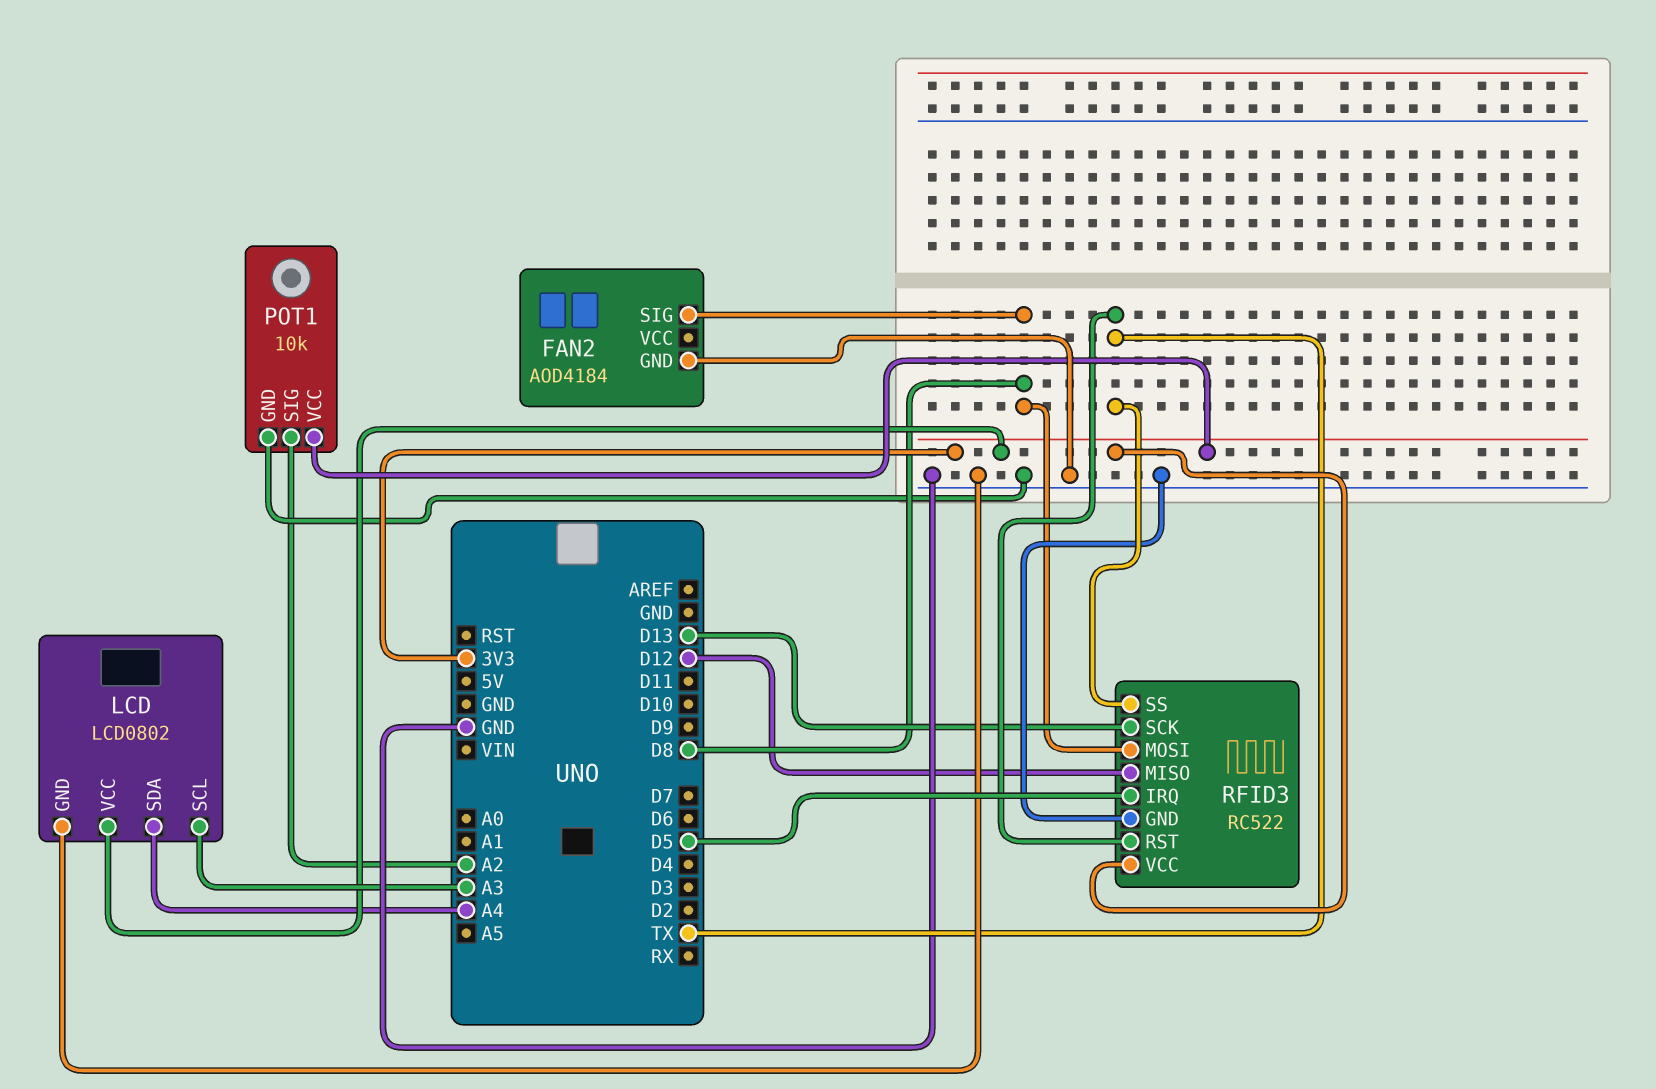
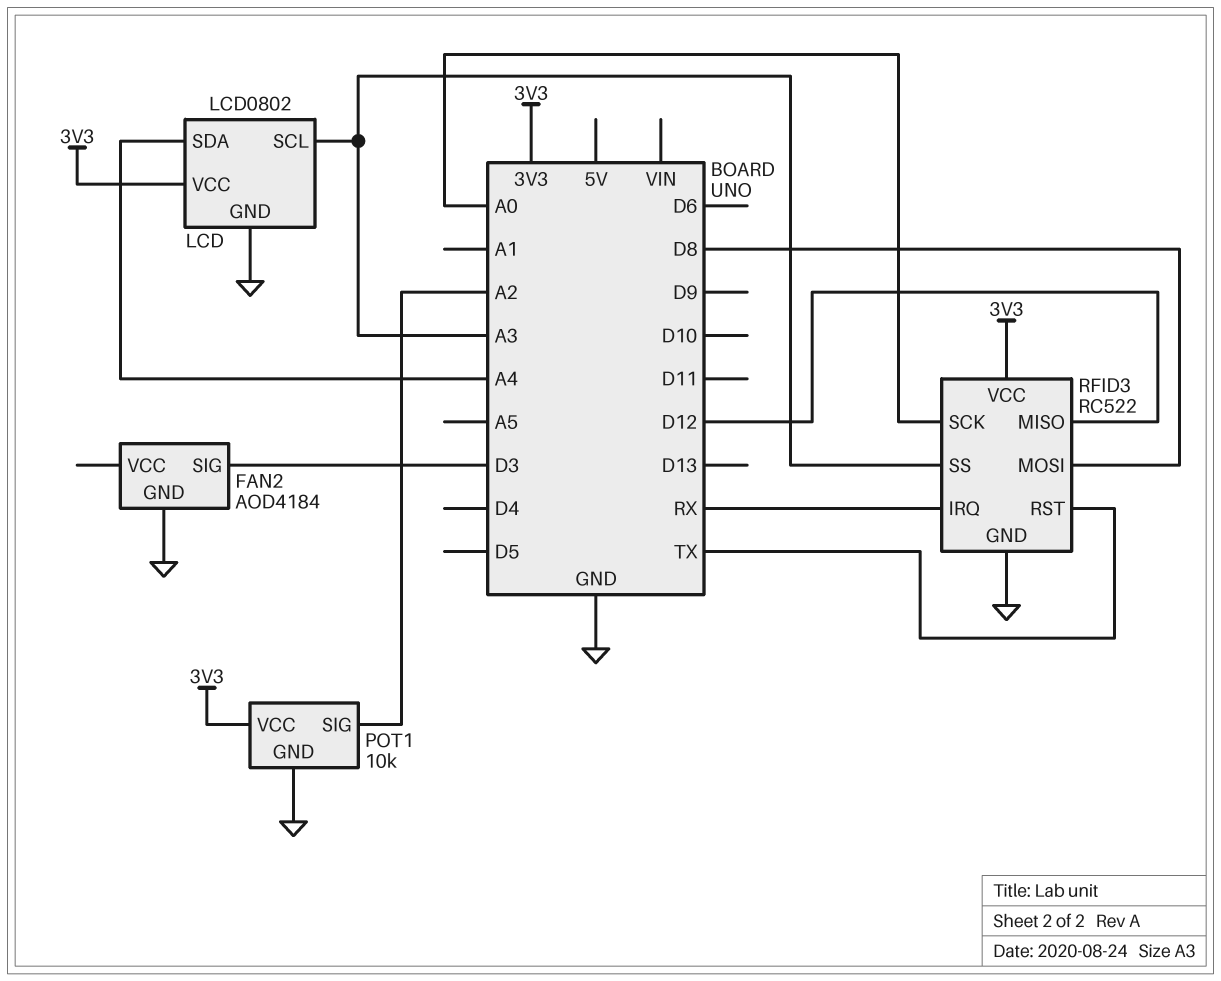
FAN2 pin SIG: D8 -> D3
RFID3 pin IRQ: D5 -> RX
RFID3 pin SCK: D13 -> A0
RFID3 pin SS: TX -> A3

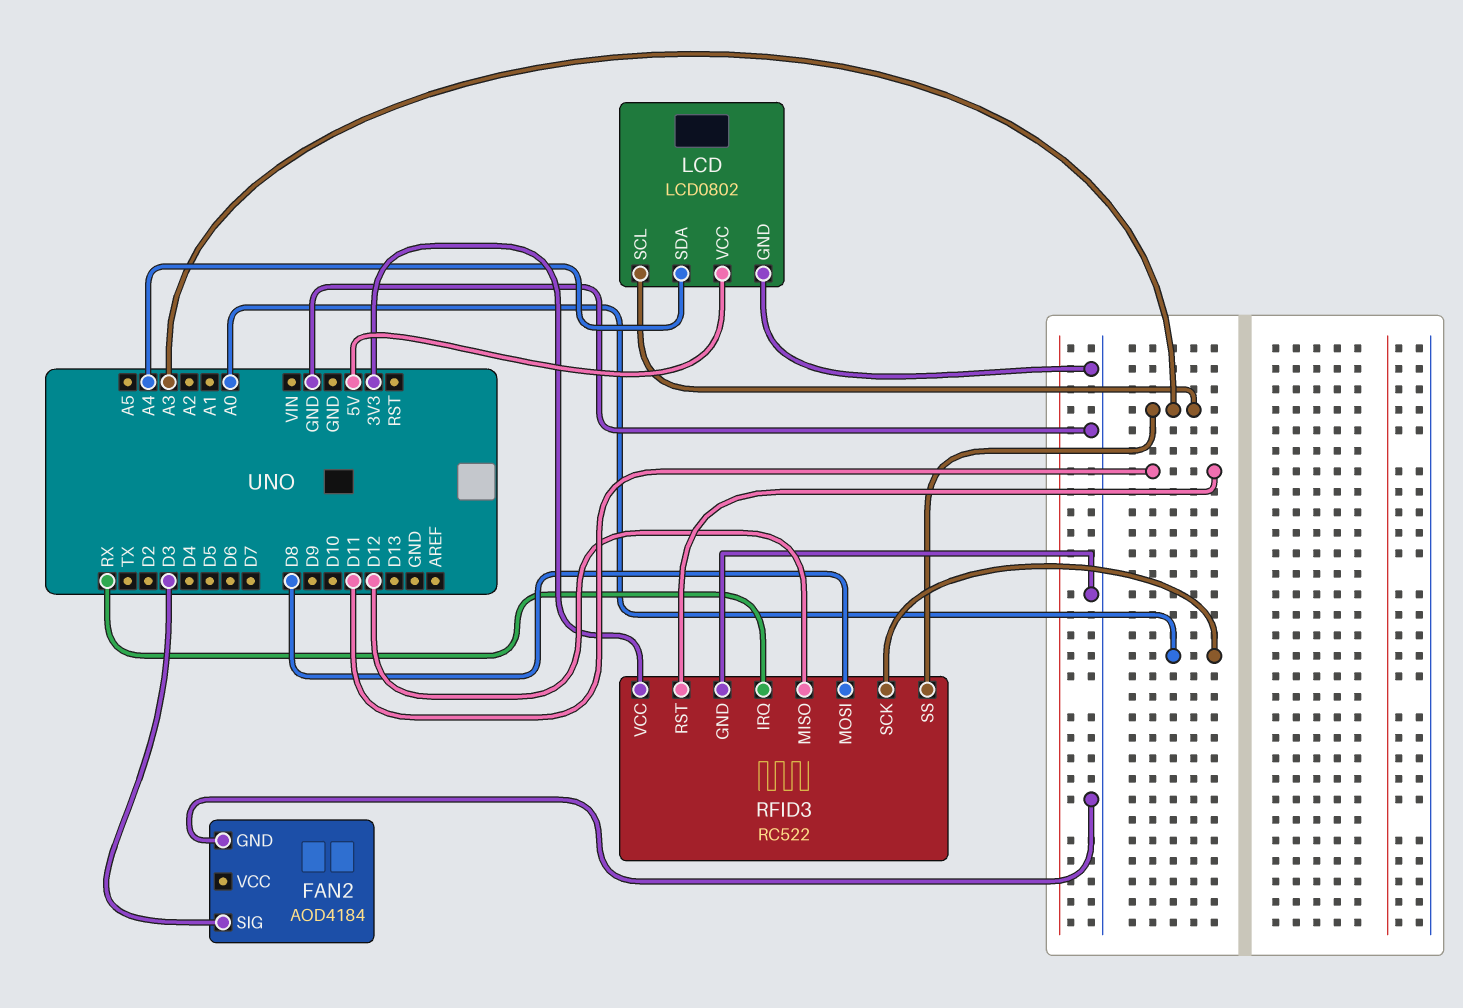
LCD pin VCC: 3V3 -> 5V
POT1: 10k -> none
POT1 pin GND: GND -> none
POT1 pin SIG: A2 -> none
POT1 pin VCC: 3V3 -> none
RFID3 pin RST: TX -> D11

